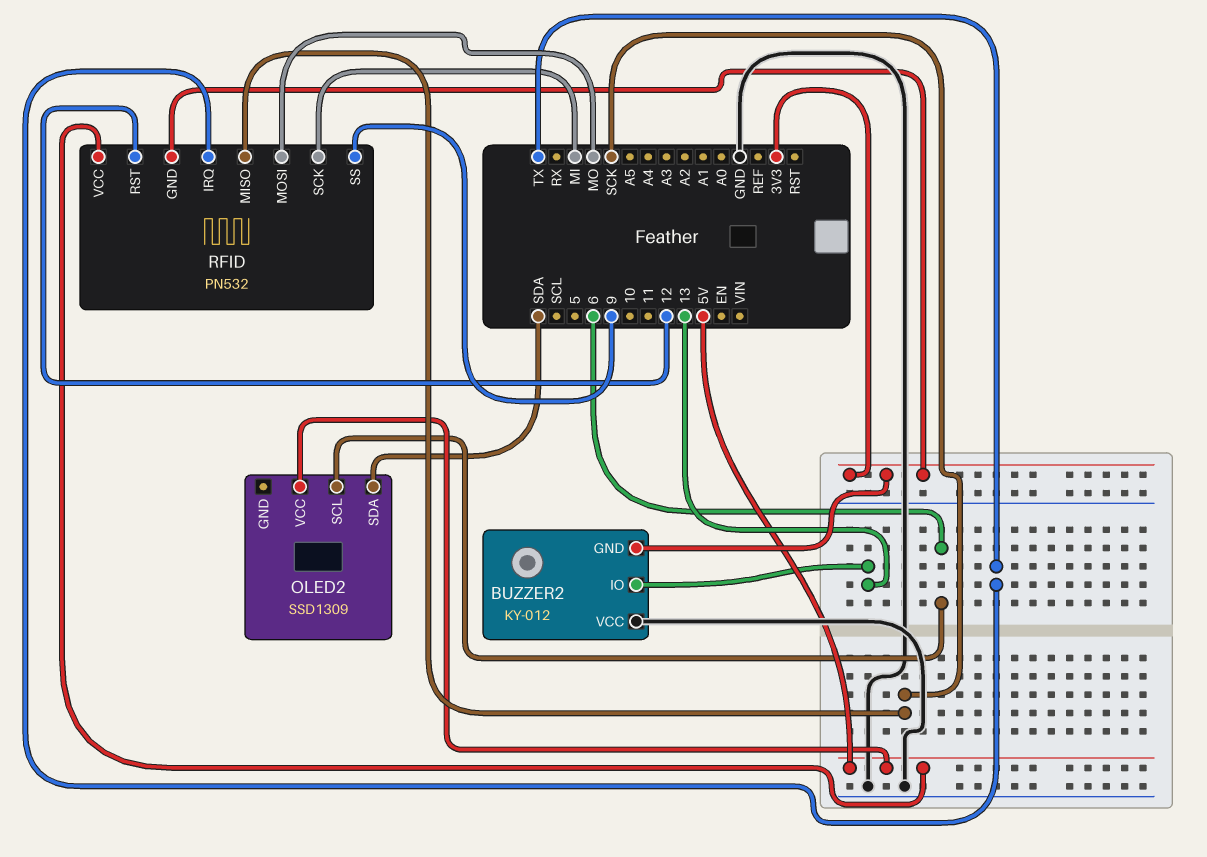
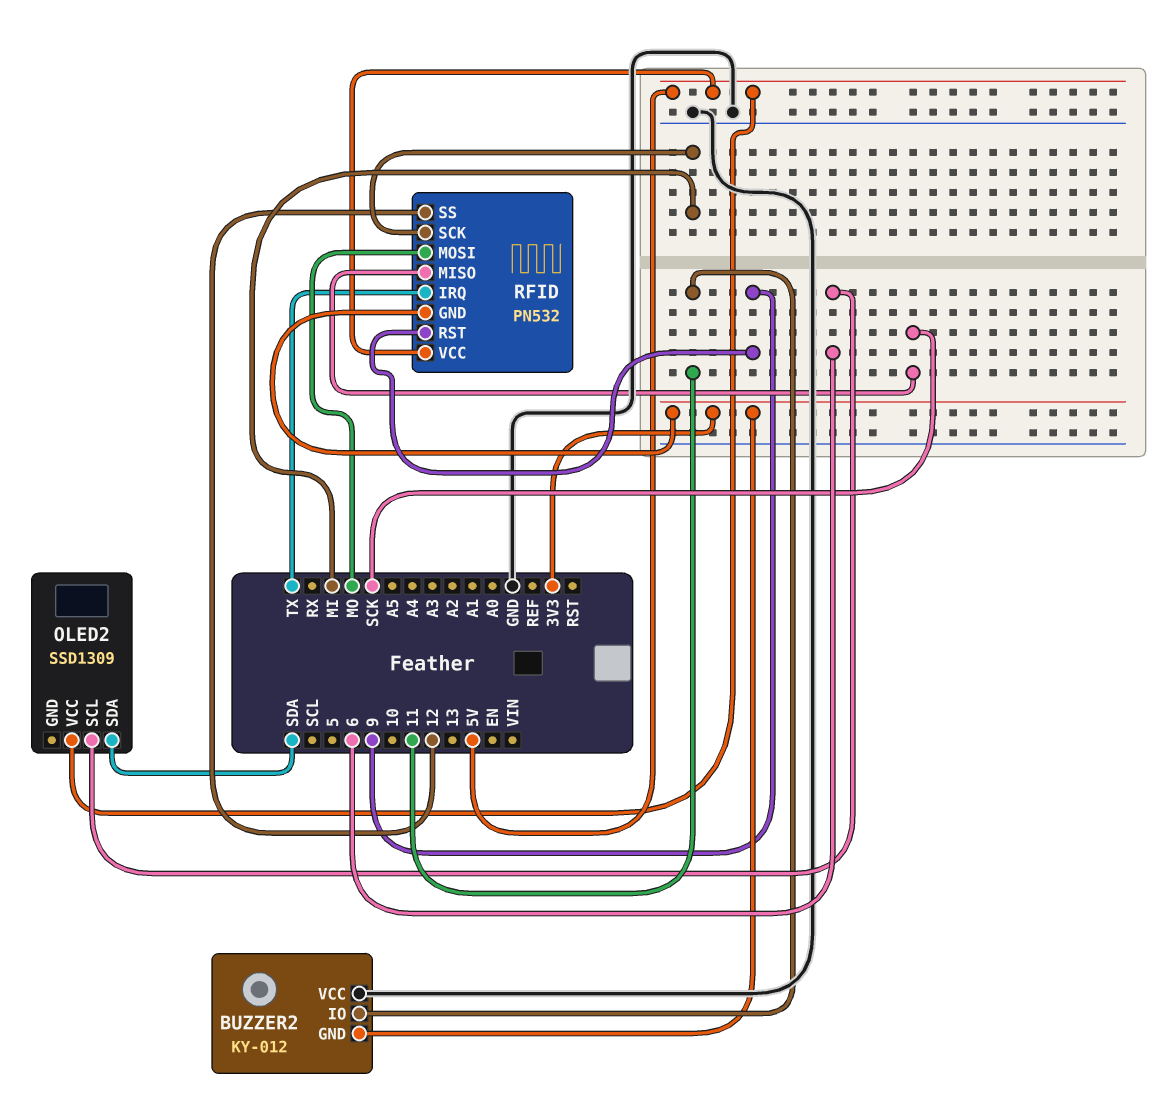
BUZZER2 pin IO: 13 -> 11
RFID pin RST: 12 -> 9
RFID pin SS: 9 -> 12

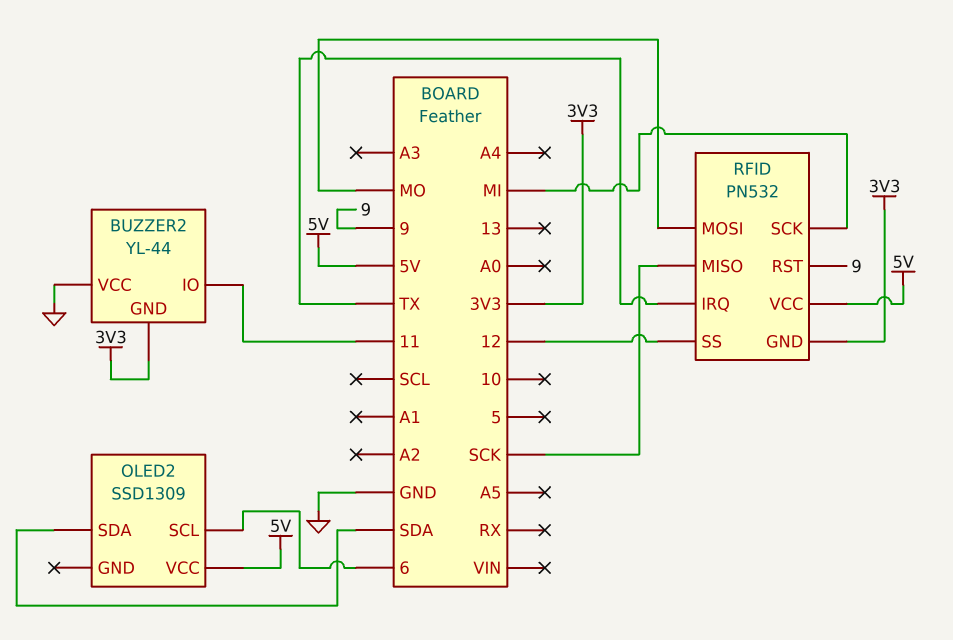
BUZZER2: KY-012 -> YL-44

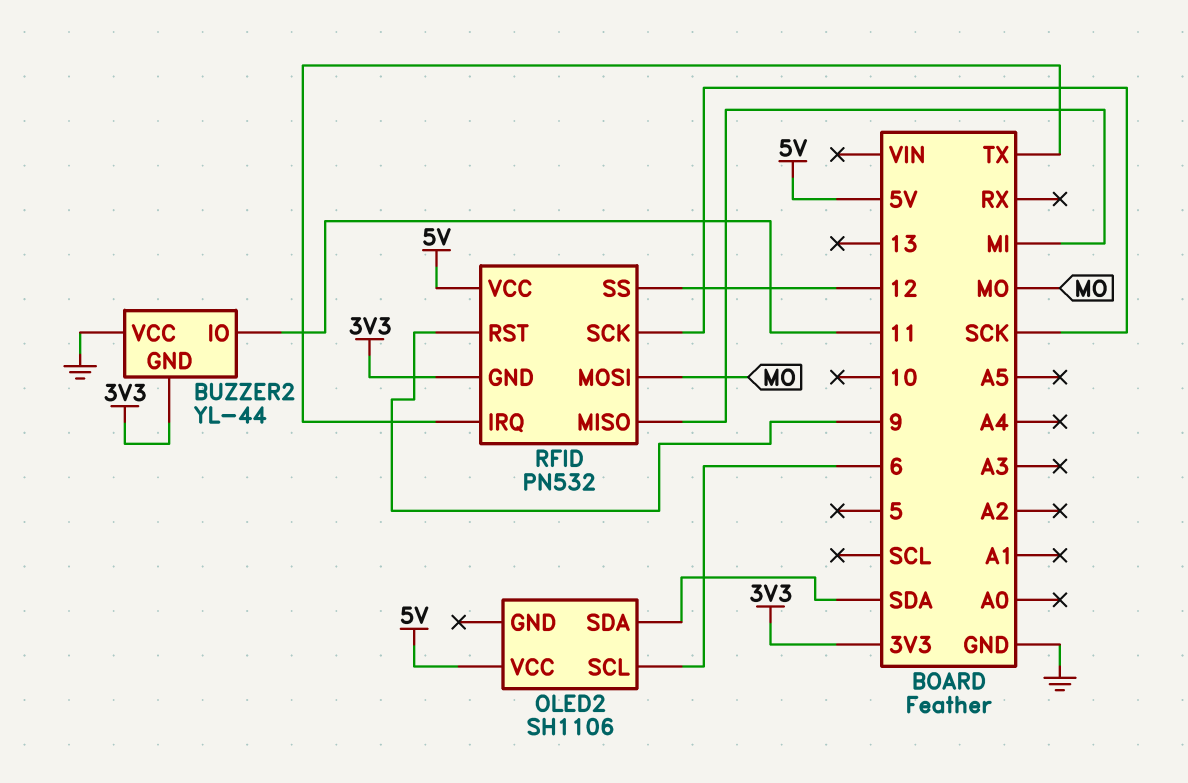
OLED2: SSD1309 -> SH1106
RFID pin MISO: SCK -> MI
RFID pin SCK: MI -> SCK

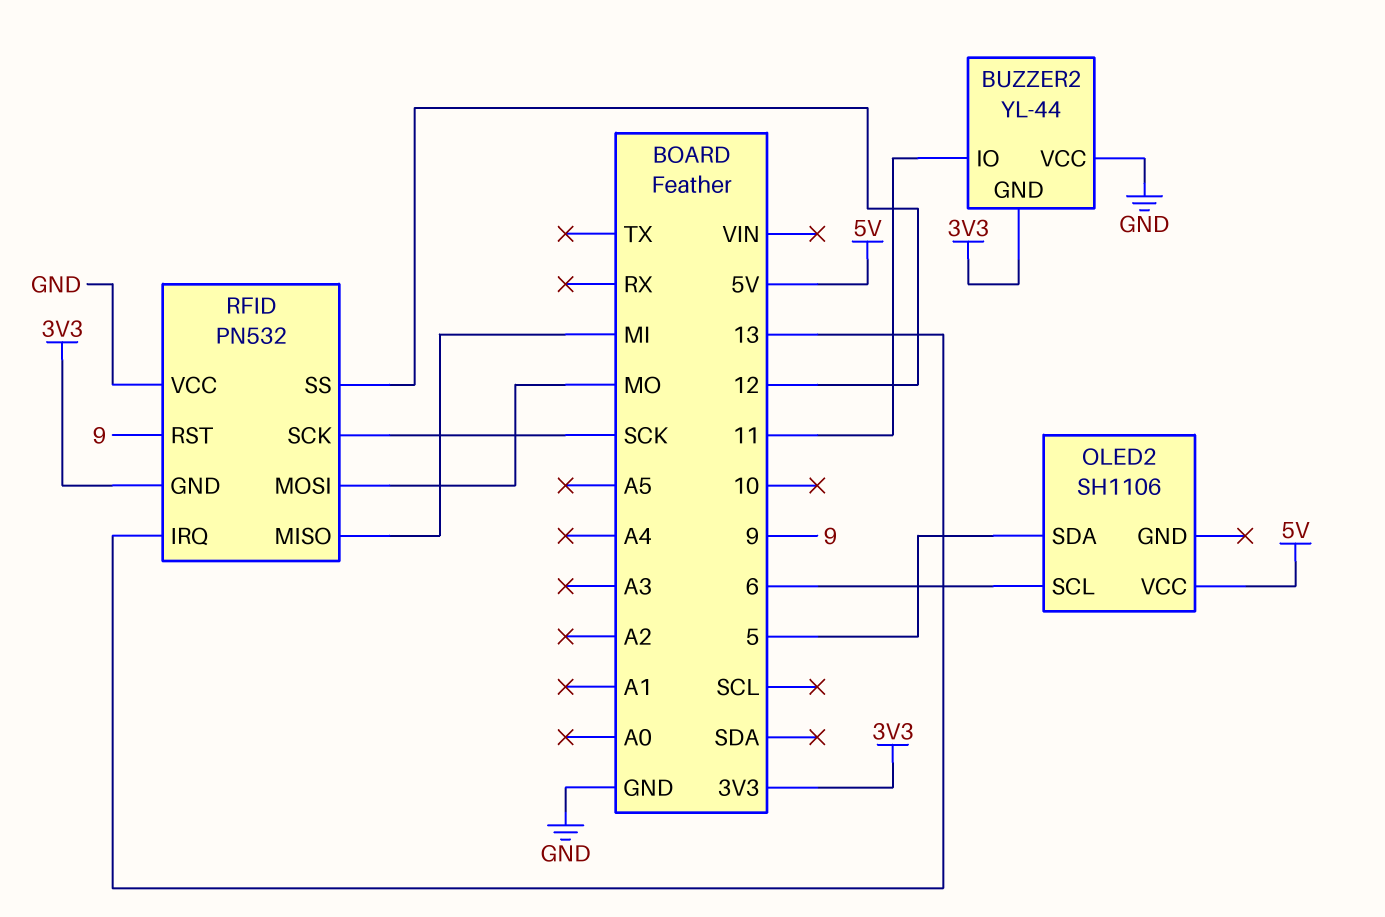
OLED2 pin SDA: SDA -> 5
RFID pin IRQ: TX -> 13
RFID pin VCC: 5V -> GND

